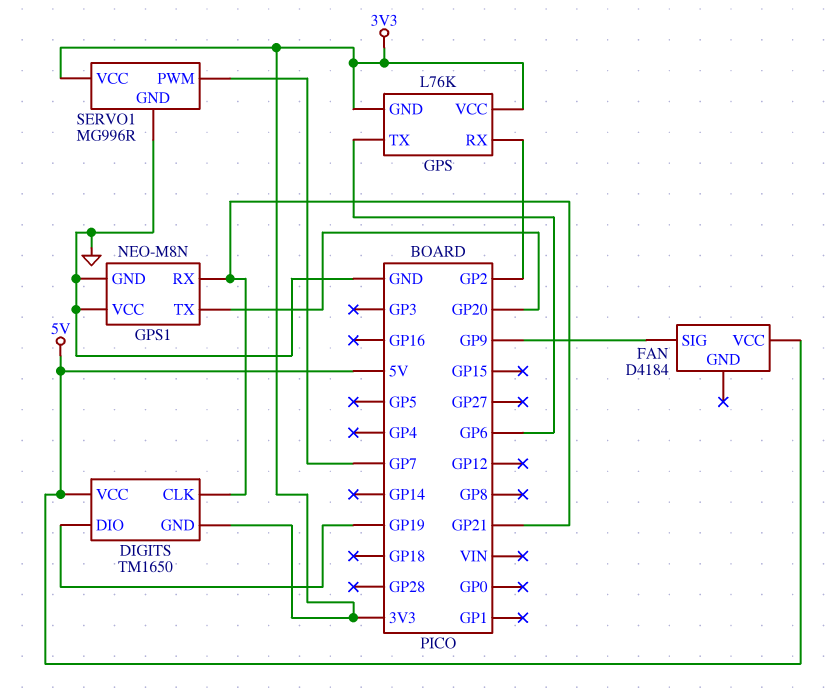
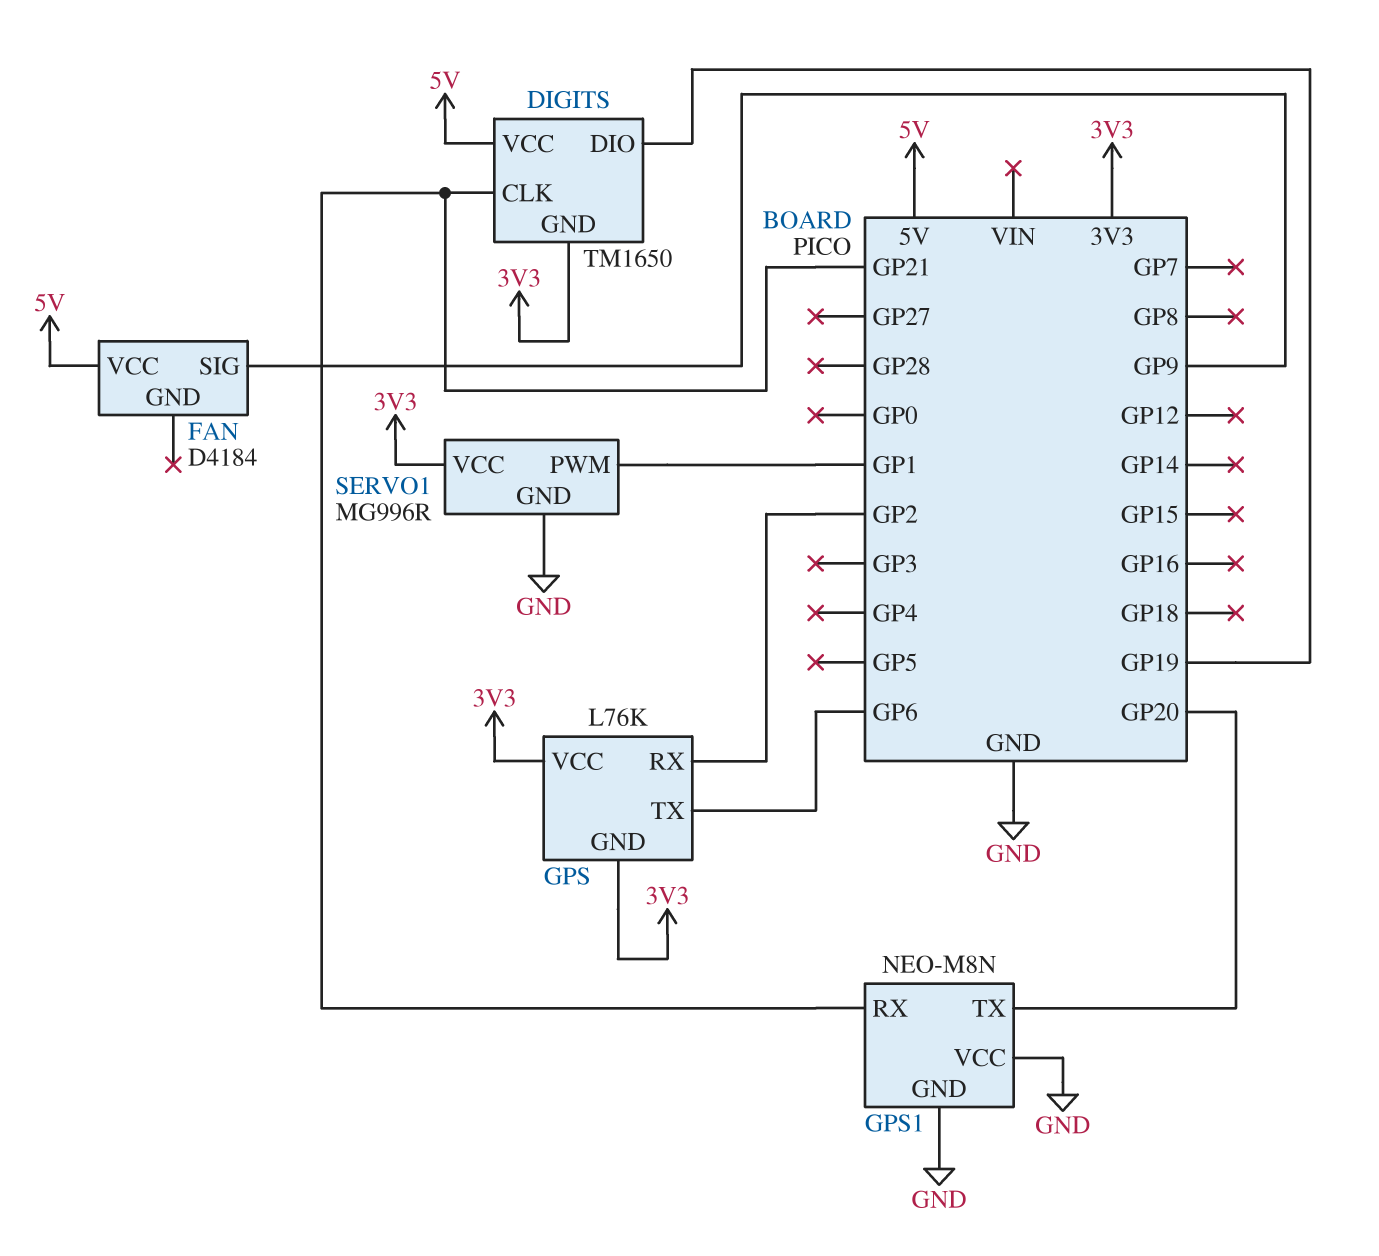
SERVO1 pin PWM: GP7 -> GP1

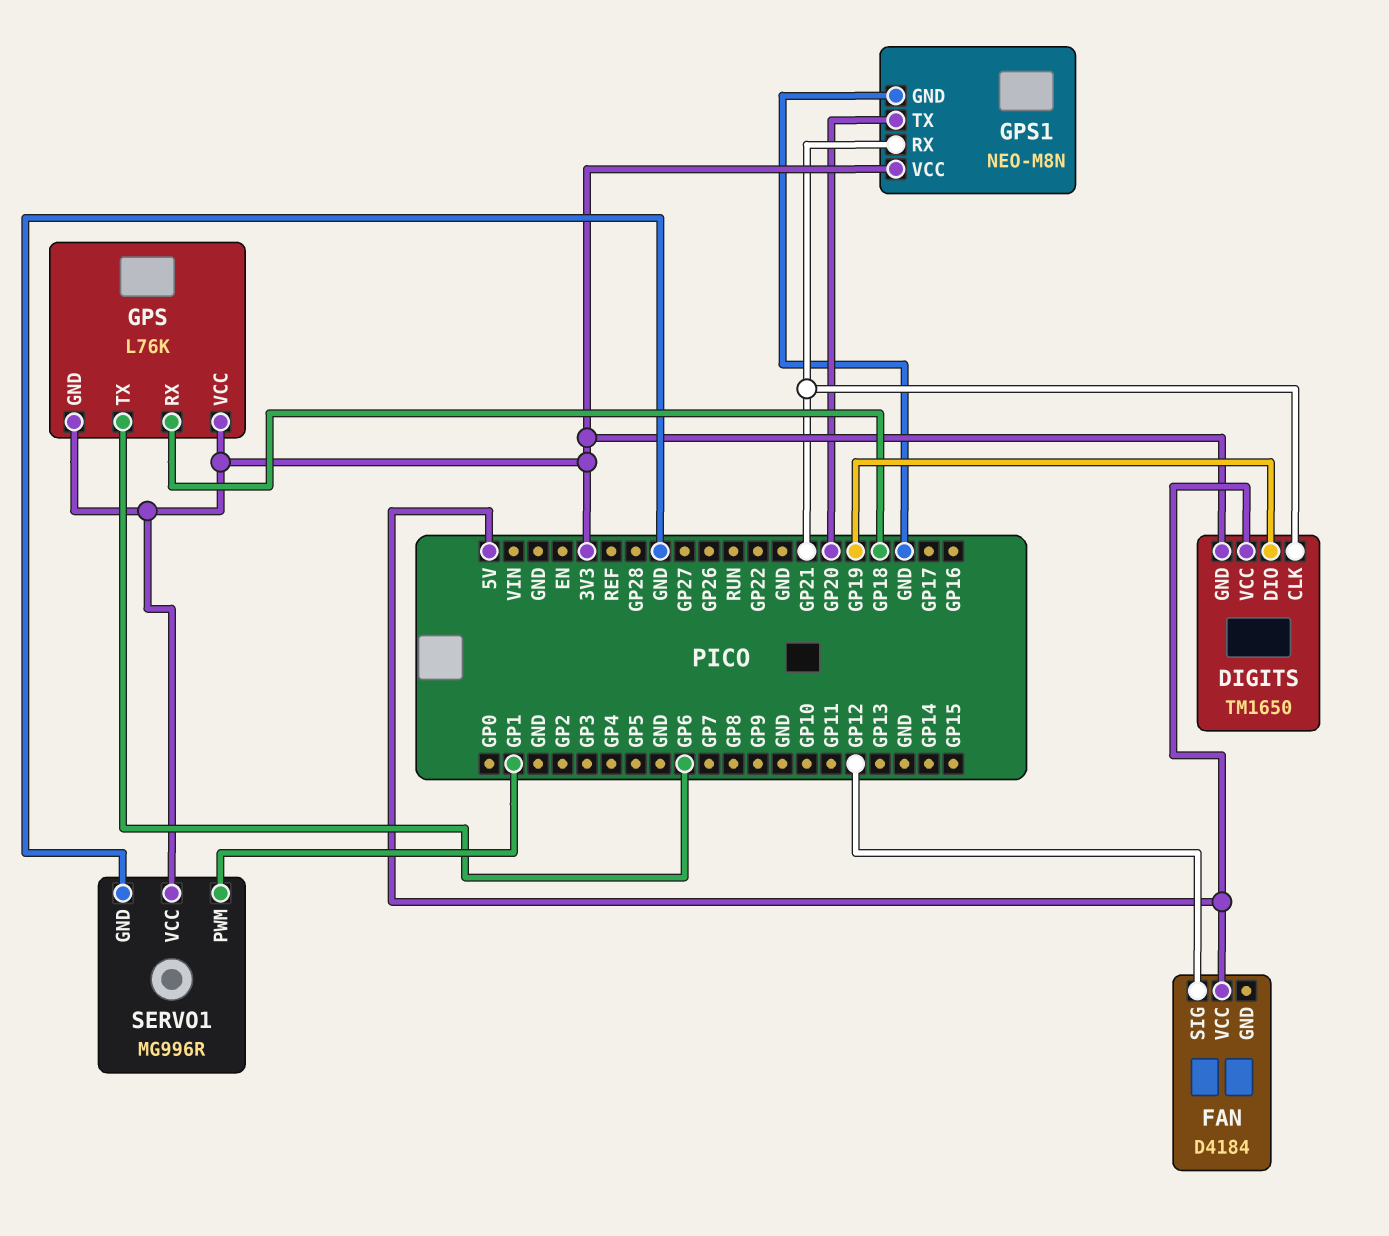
FAN pin SIG: GP9 -> GP12
GPS pin RX: GP2 -> GP18
GPS1 pin VCC: GND -> 3V3

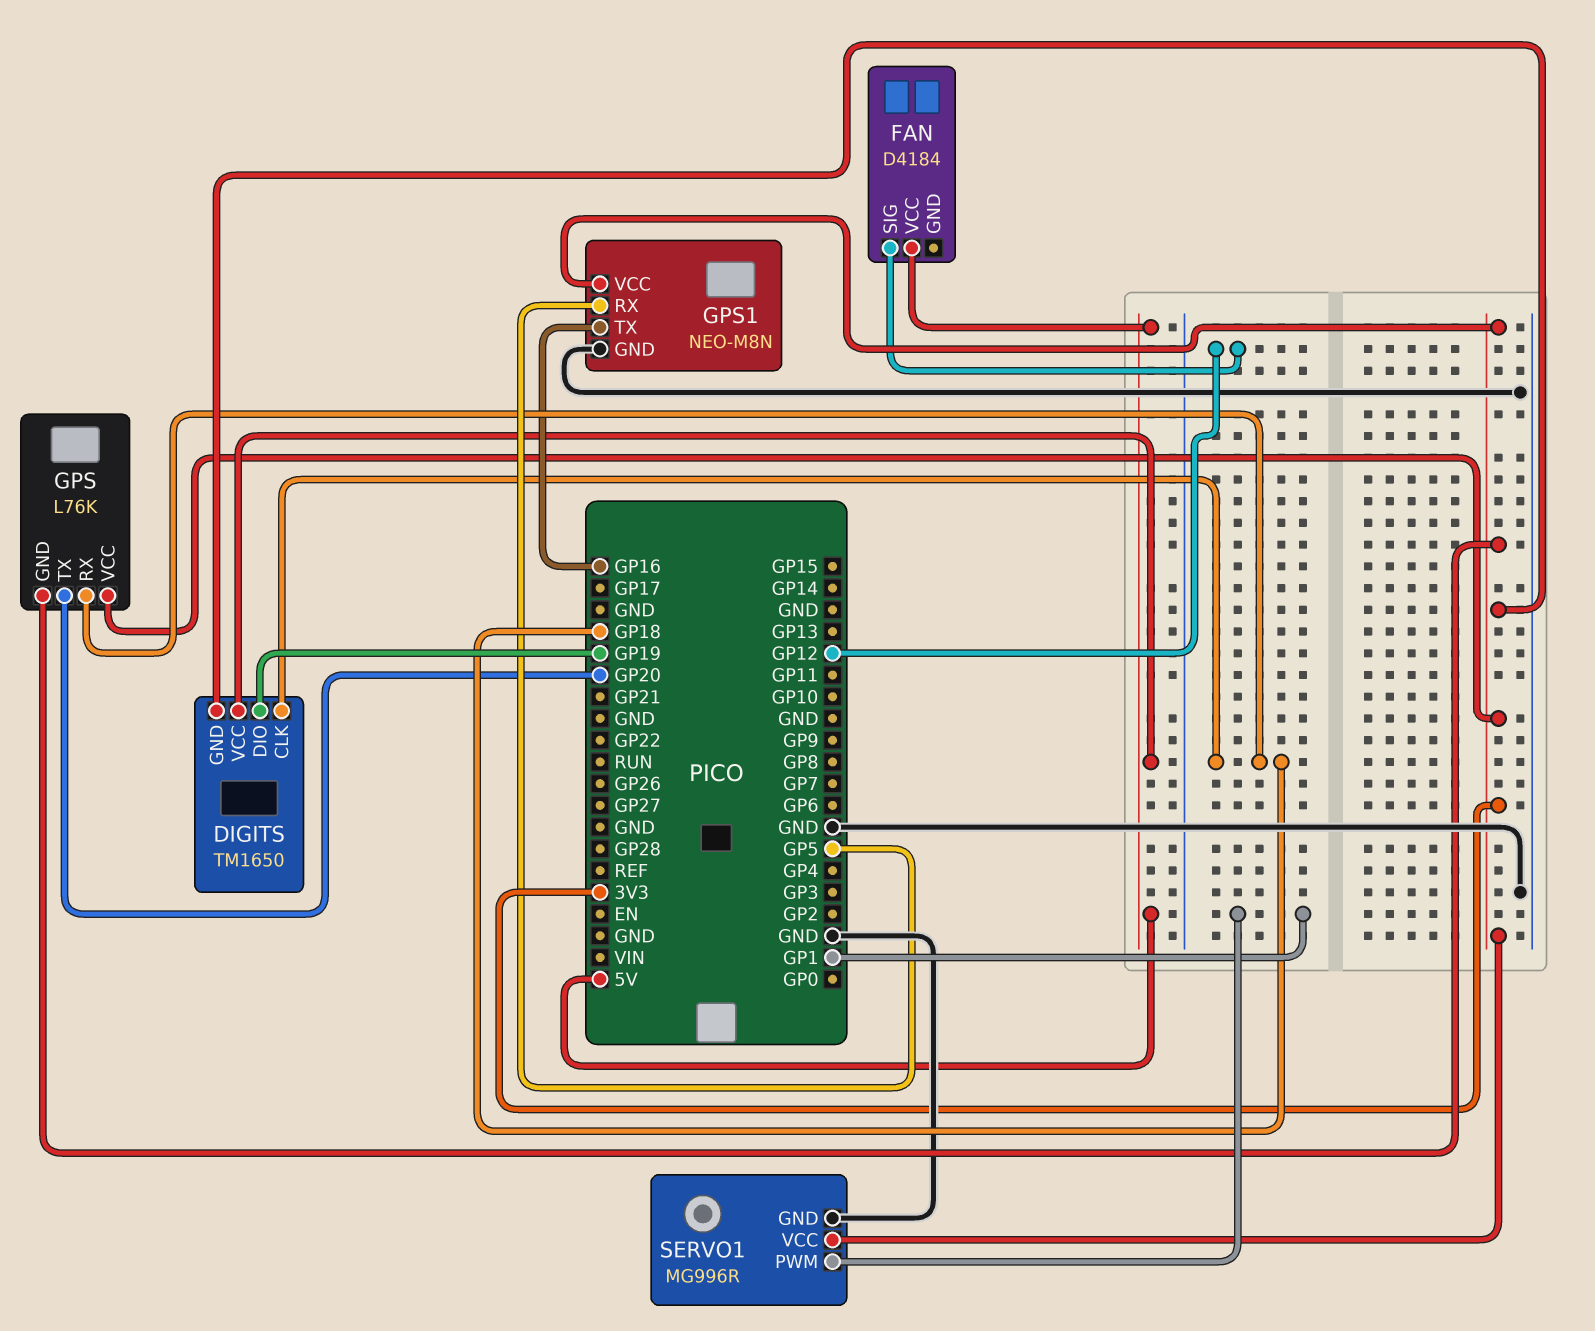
DIGITS pin CLK: GP21 -> GP18
GPS pin TX: GP6 -> GP20
GPS1 pin RX: GP21 -> GP5
GPS1 pin TX: GP20 -> GP16

